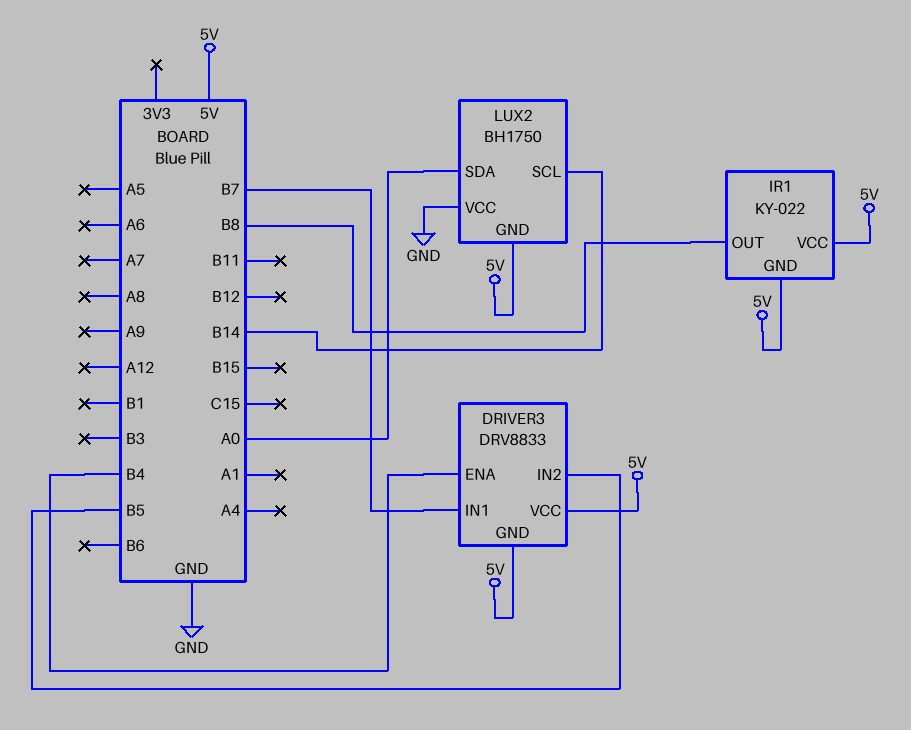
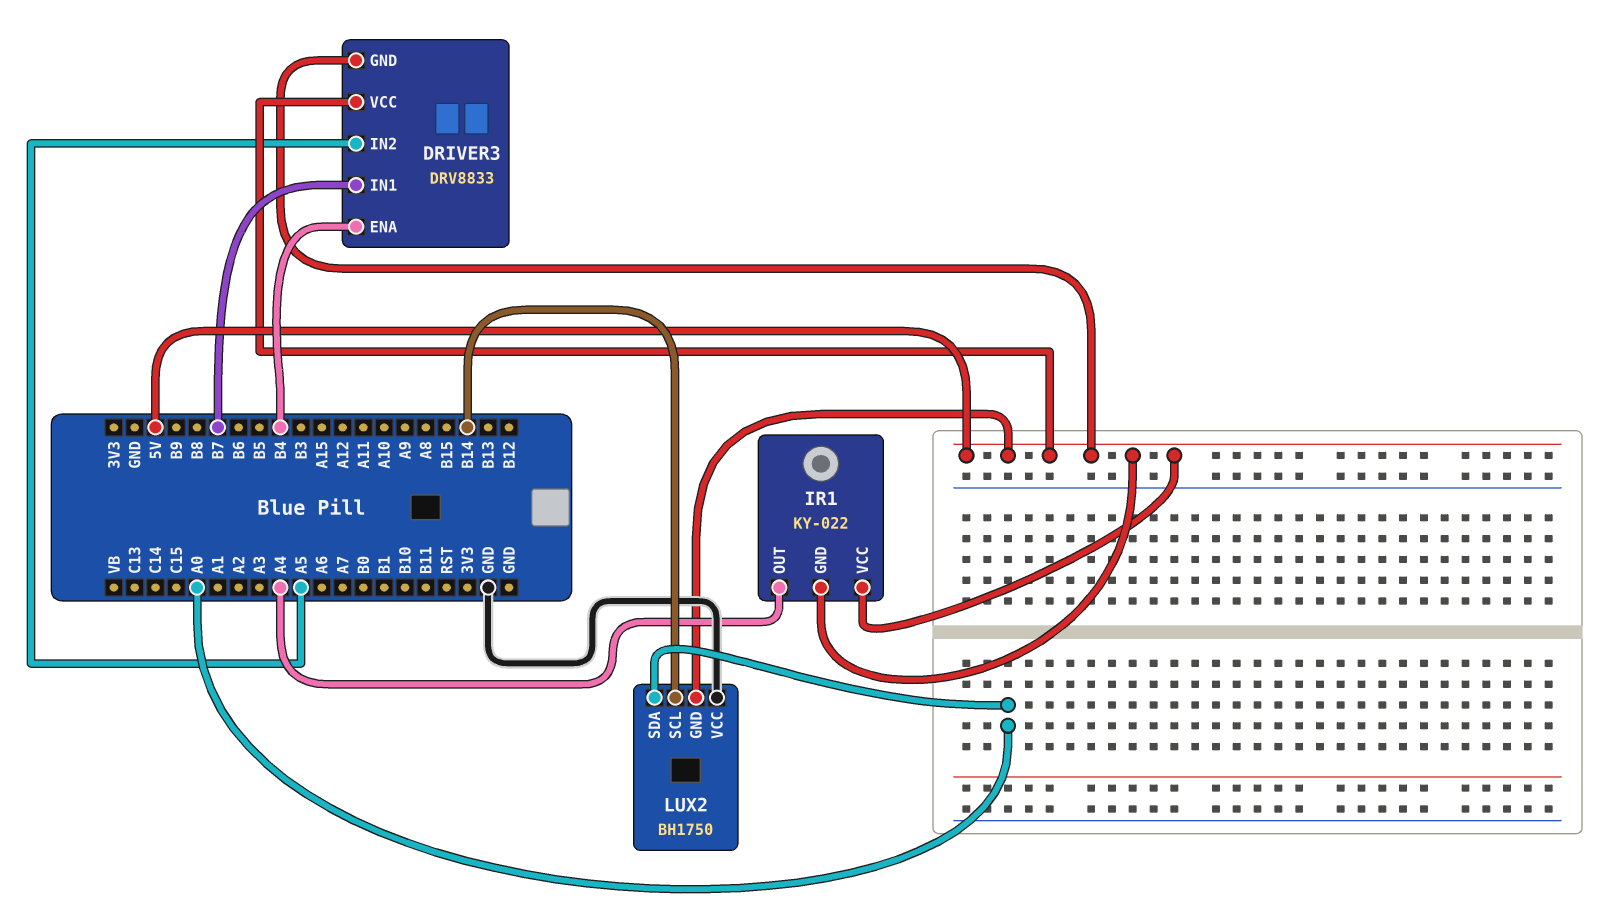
DRIVER3 pin IN2: B5 -> A5
IR1 pin OUT: B8 -> A4

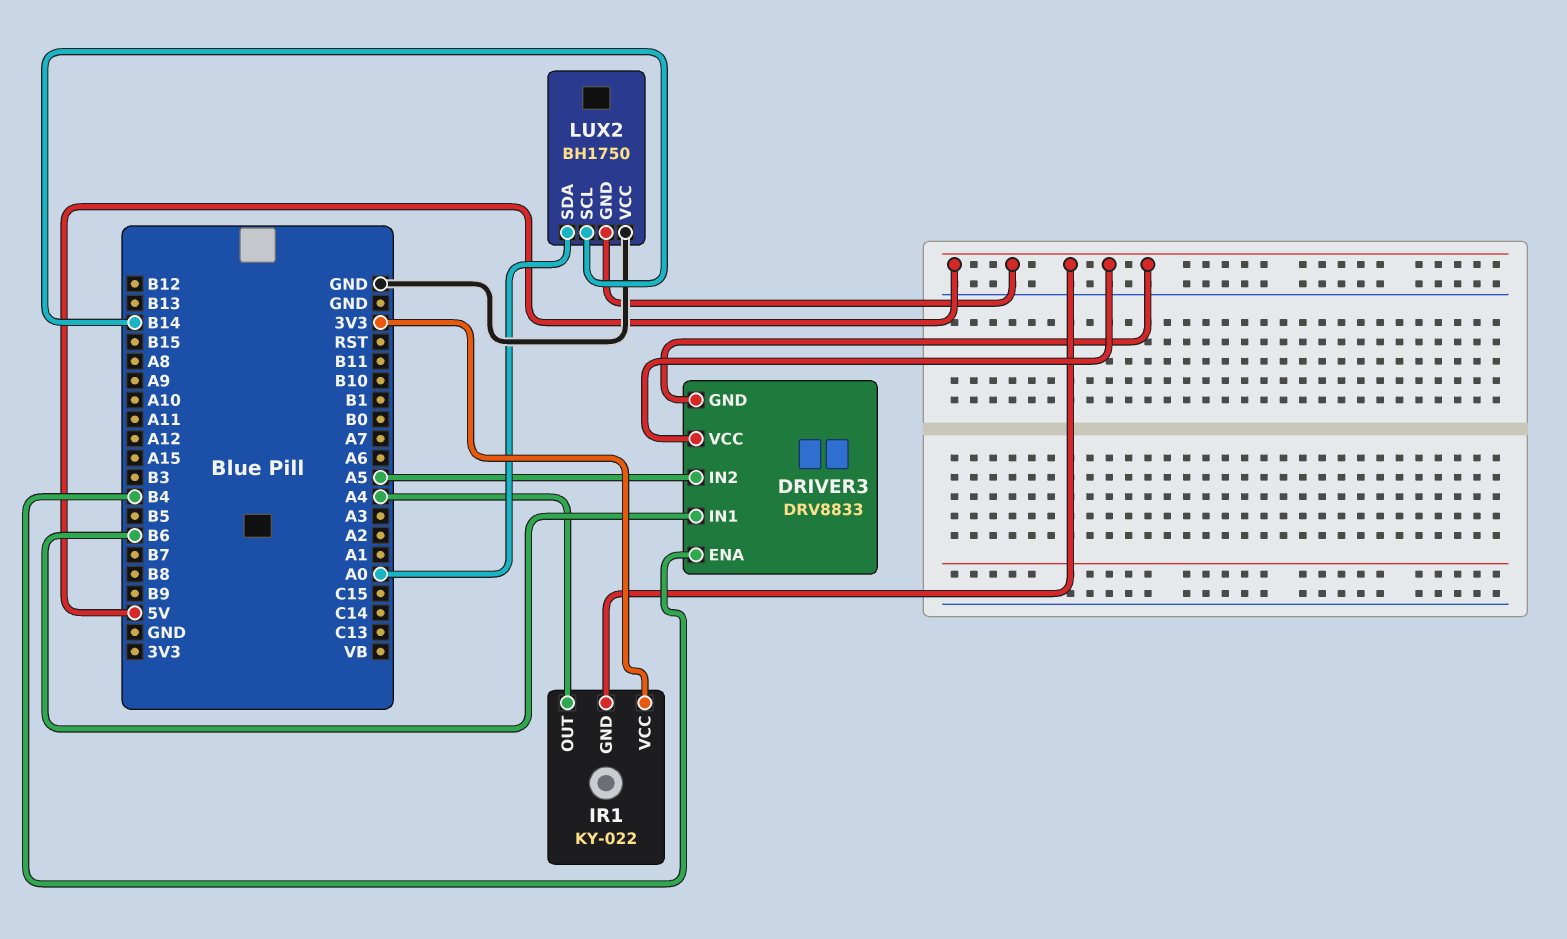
DRIVER3 pin IN1: B7 -> B6
IR1 pin VCC: 5V -> 3V3

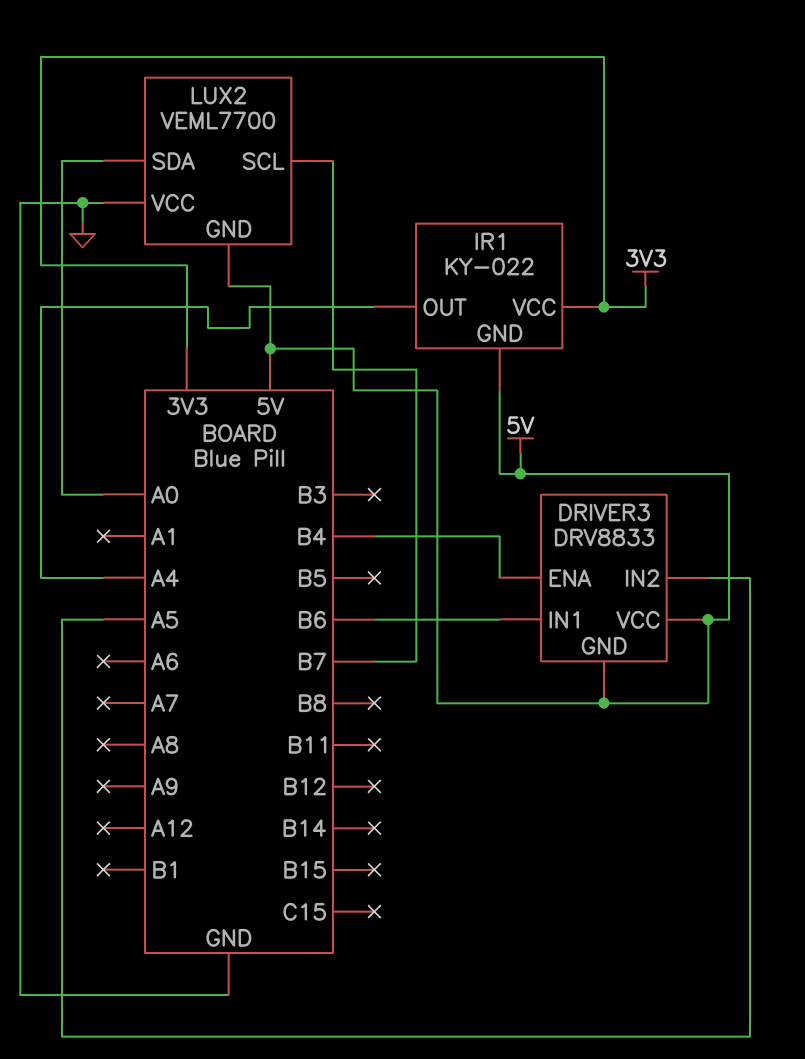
LUX2: BH1750 -> VEML7700
LUX2 pin SCL: B14 -> B7

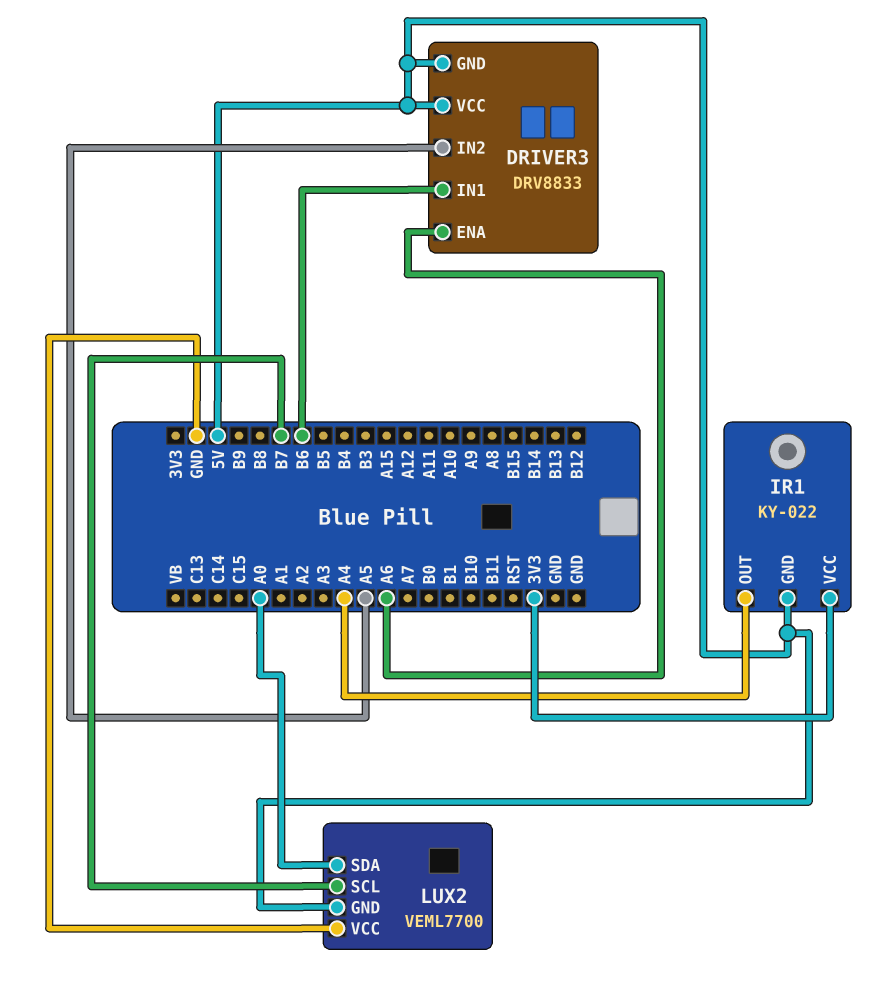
DRIVER3 pin ENA: B4 -> A6

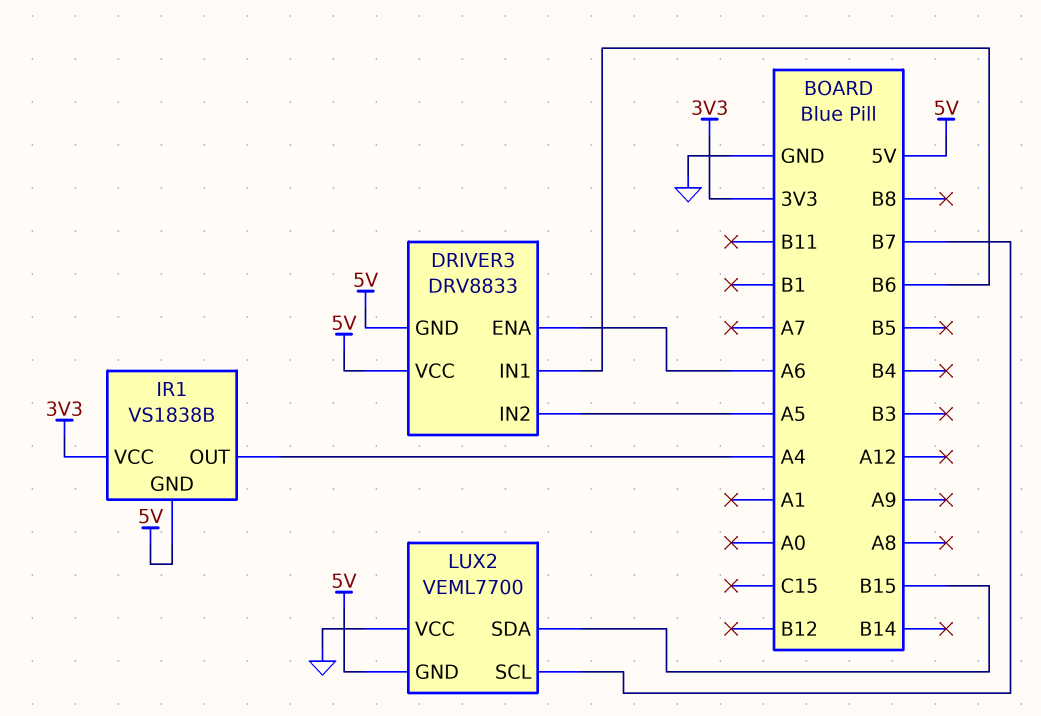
IR1: KY-022 -> VS1838B
LUX2 pin SDA: A0 -> B15

